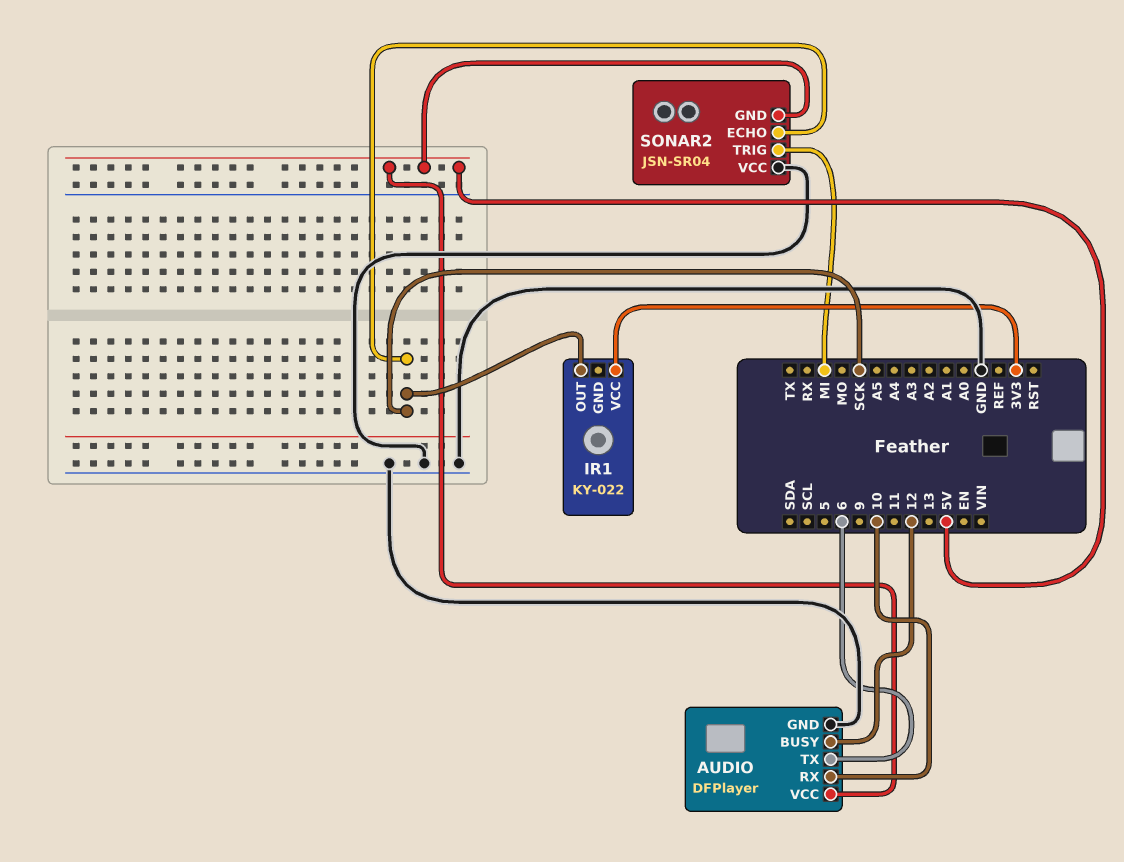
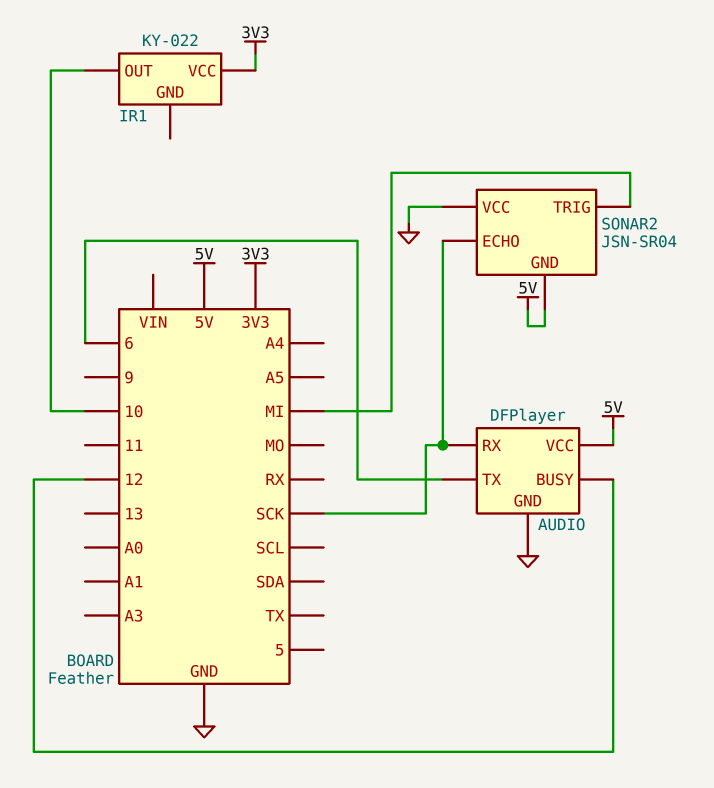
AUDIO pin RX: 10 -> SCK
IR1 pin OUT: SCK -> 10

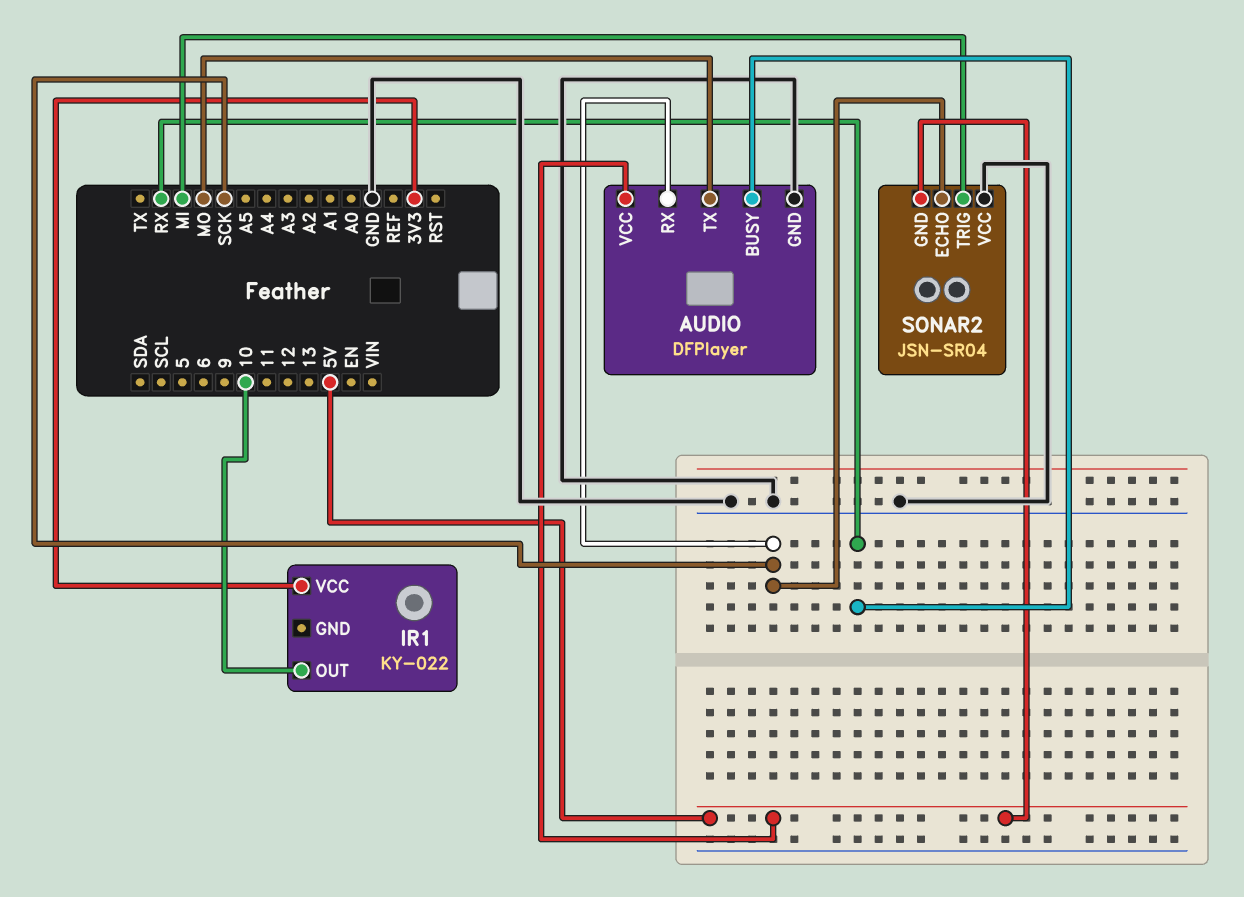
AUDIO pin BUSY: 12 -> RX
AUDIO pin TX: 6 -> MO

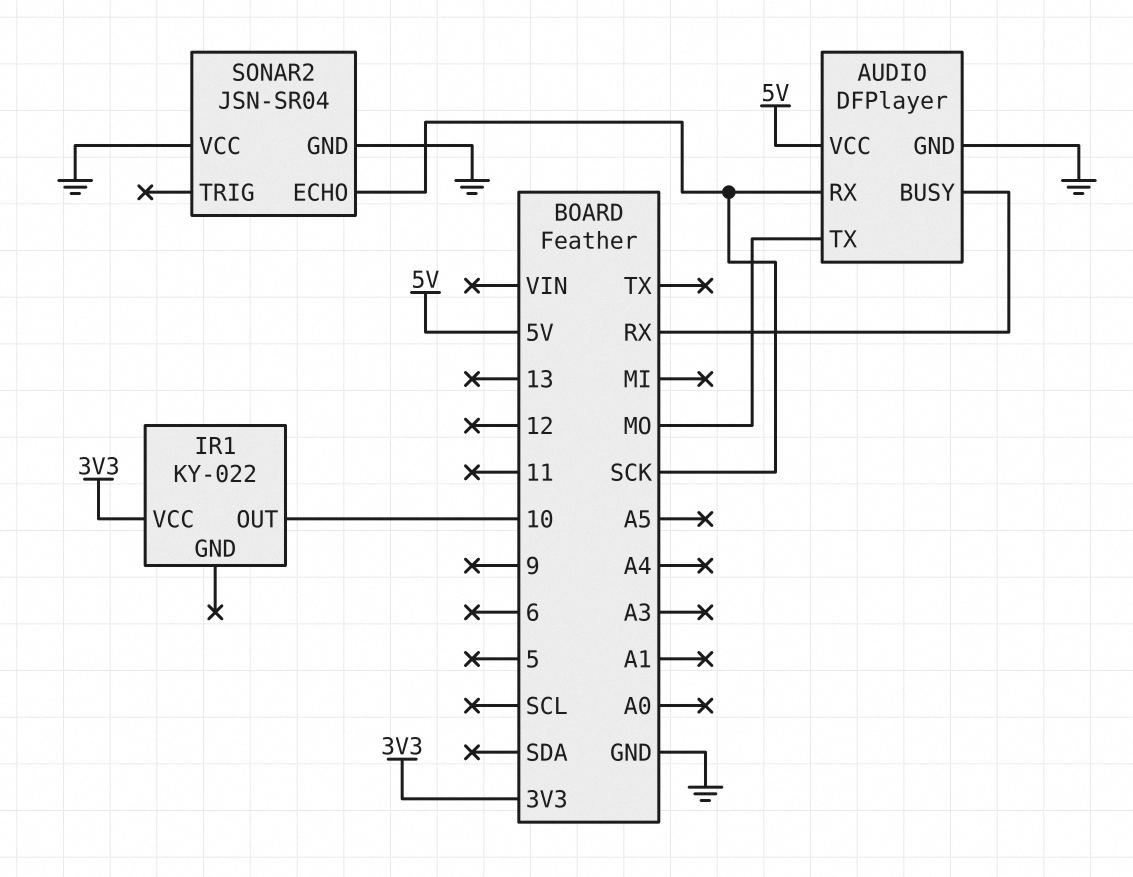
SONAR2 pin GND: 5V -> GND
SONAR2 pin TRIG: MI -> none

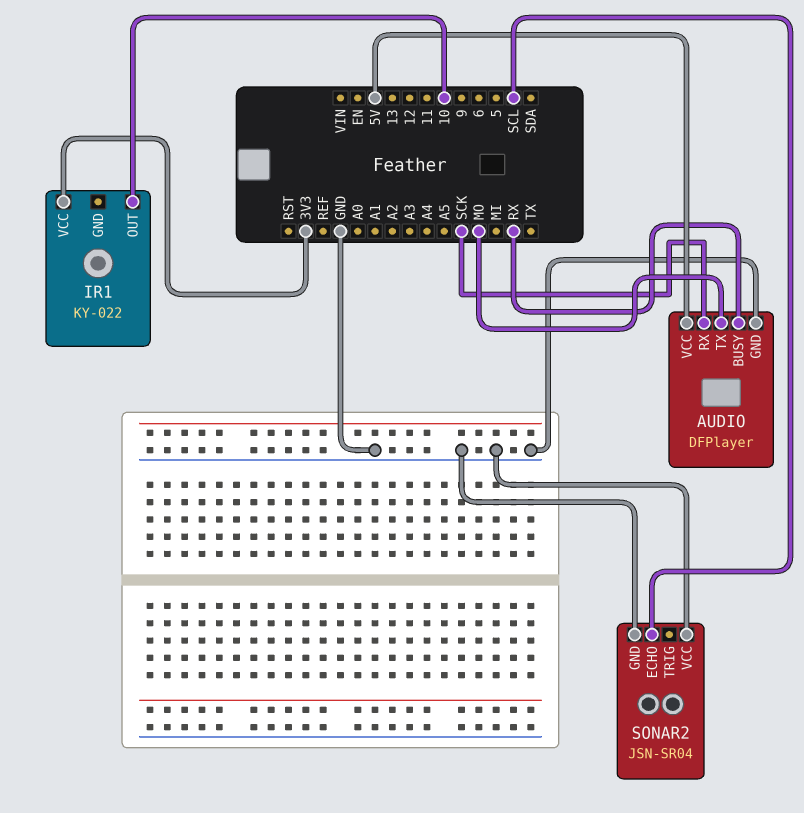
SONAR2 pin ECHO: SCK -> SCL

